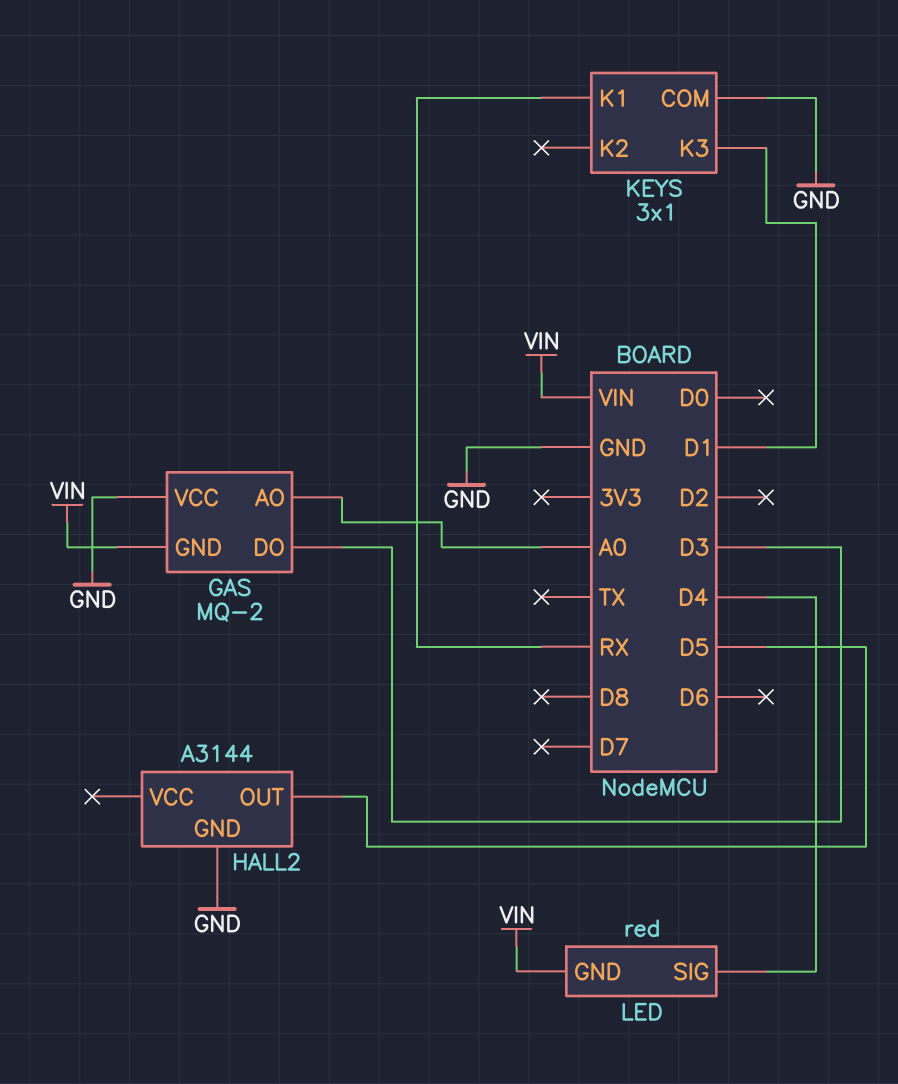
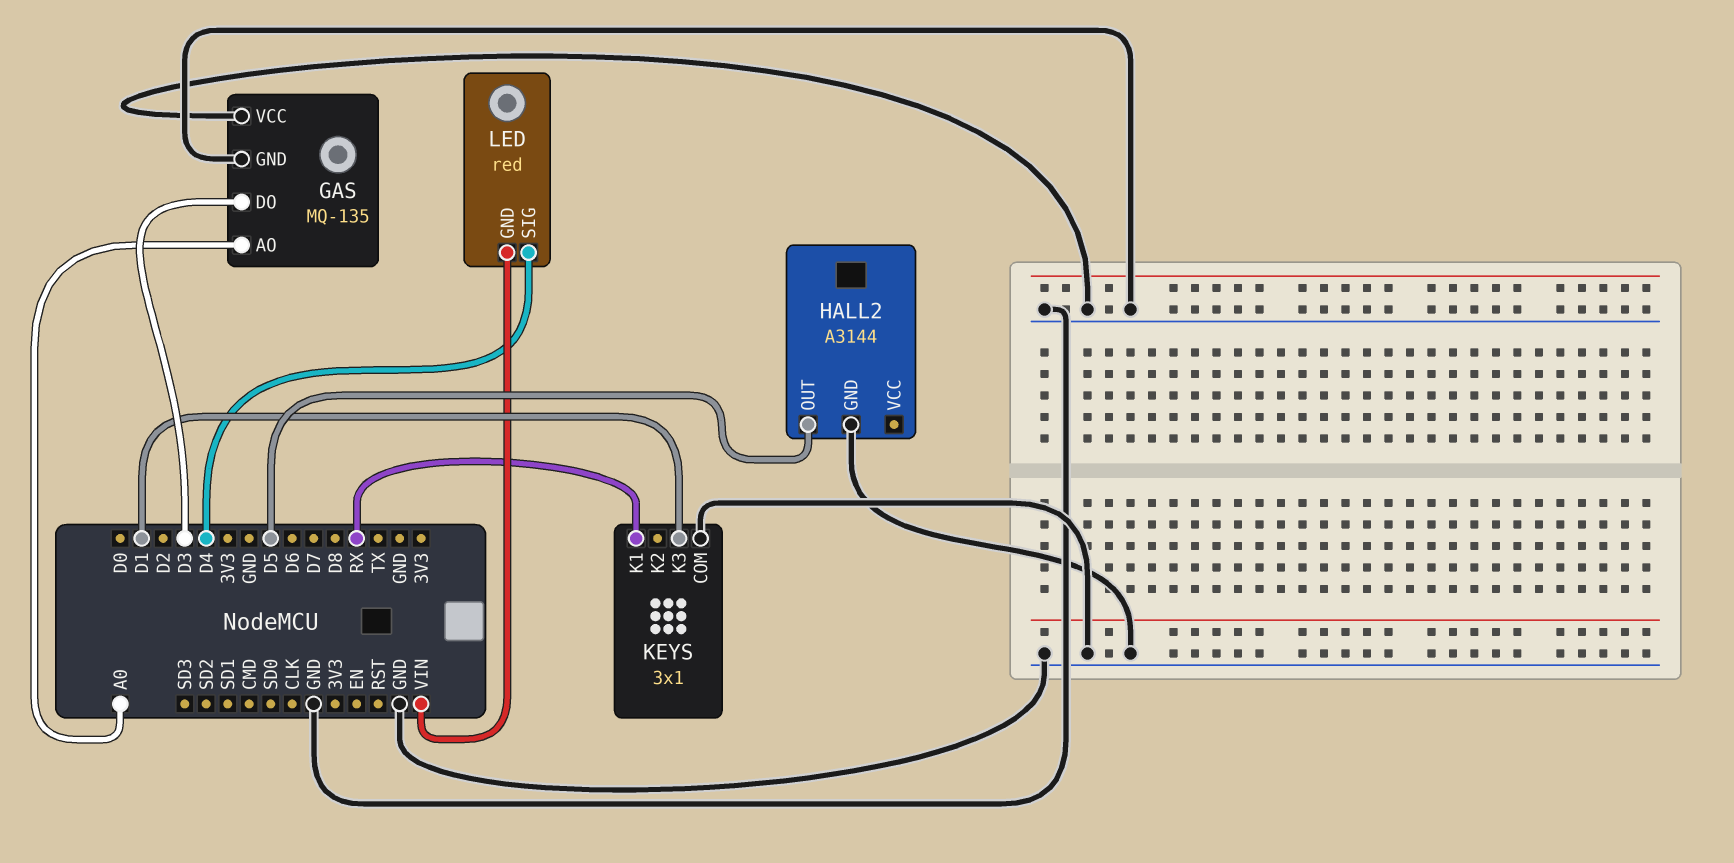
GAS: MQ-2 -> MQ-135
GAS pin GND: VIN -> GND

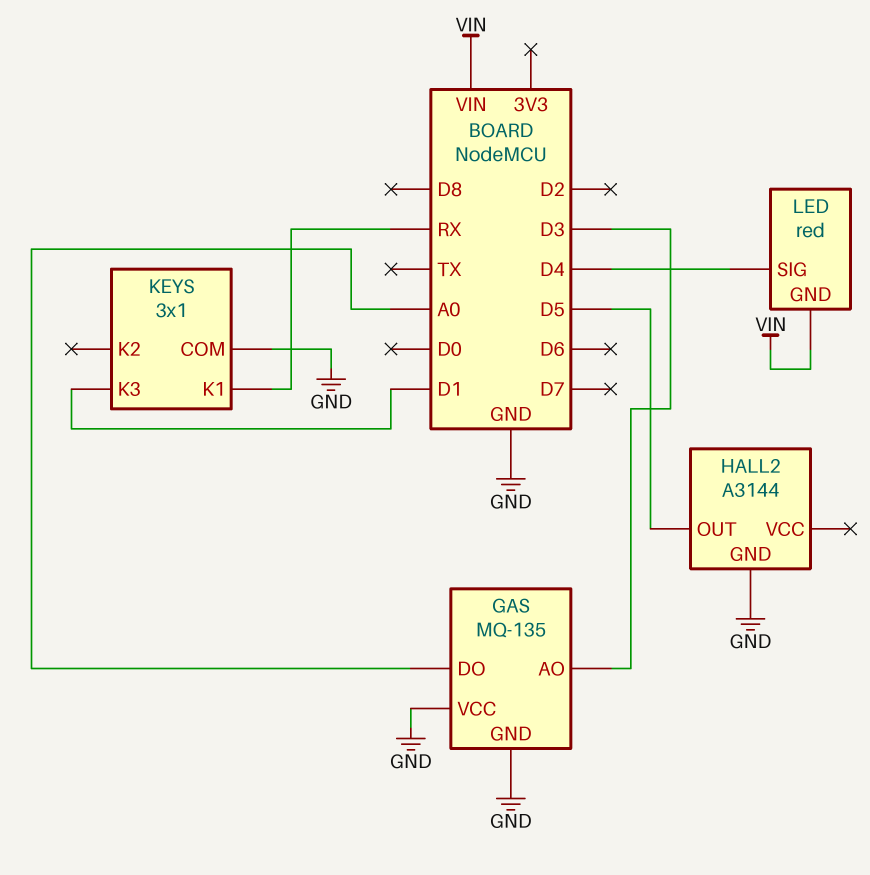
GAS pin AO: A0 -> D3
GAS pin DO: D3 -> A0

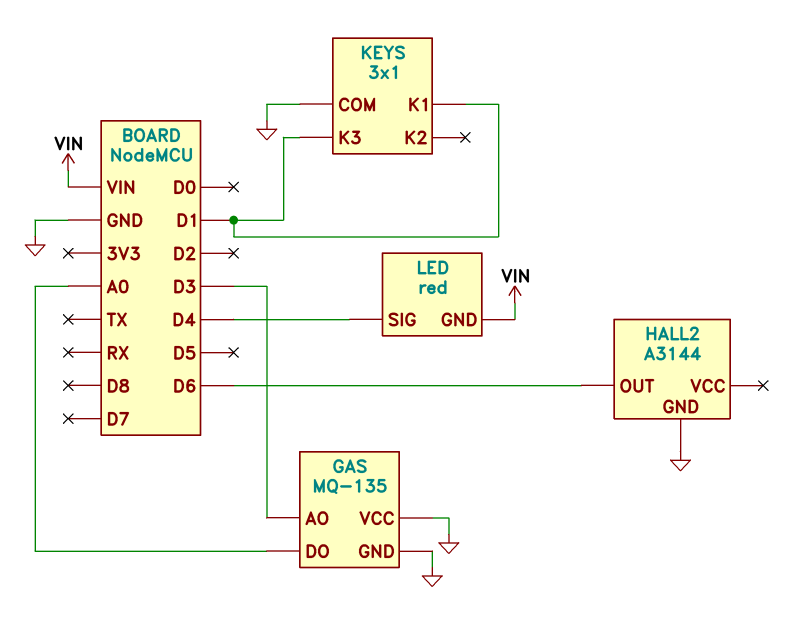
HALL2 pin OUT: D5 -> D6
KEYS pin K1: RX -> D1

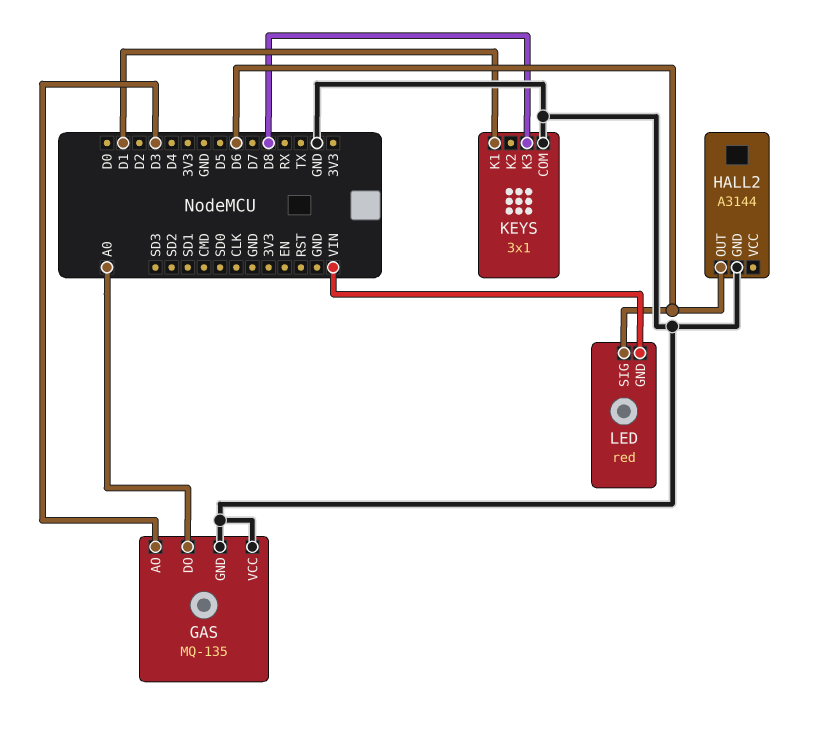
KEYS pin K3: D1 -> D8
LED pin SIG: D4 -> D6

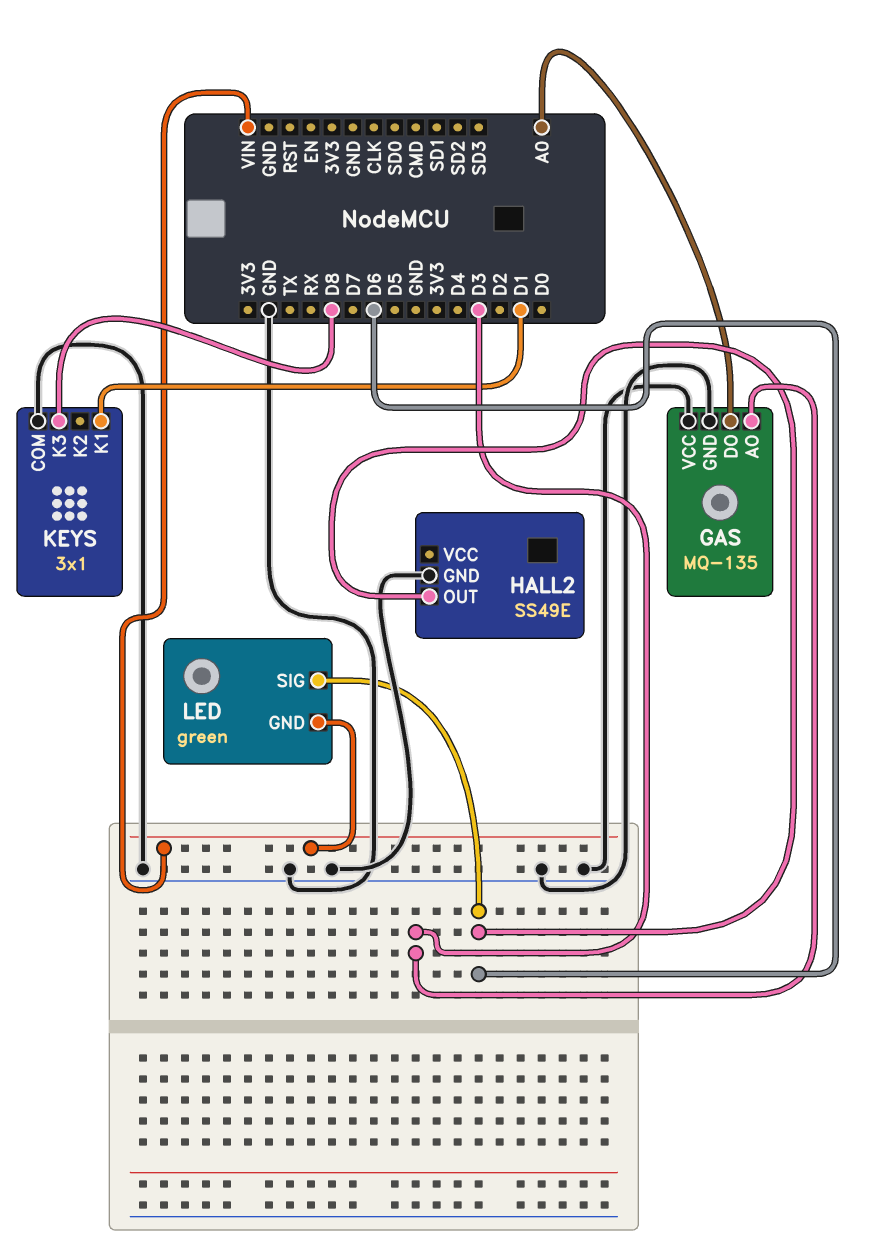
HALL2: A3144 -> SS49E
LED: red -> green

